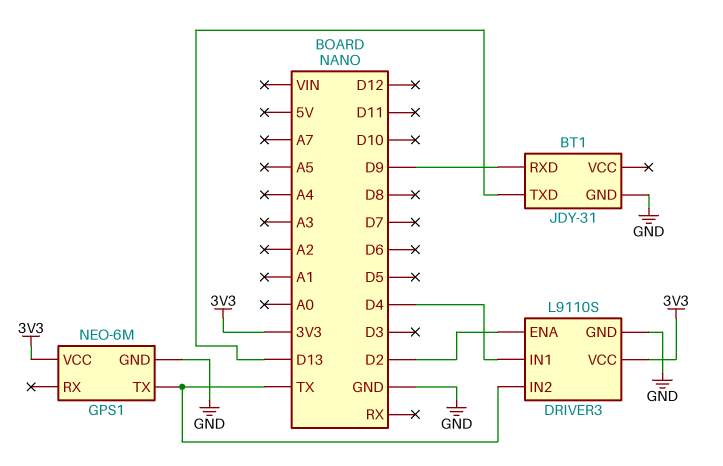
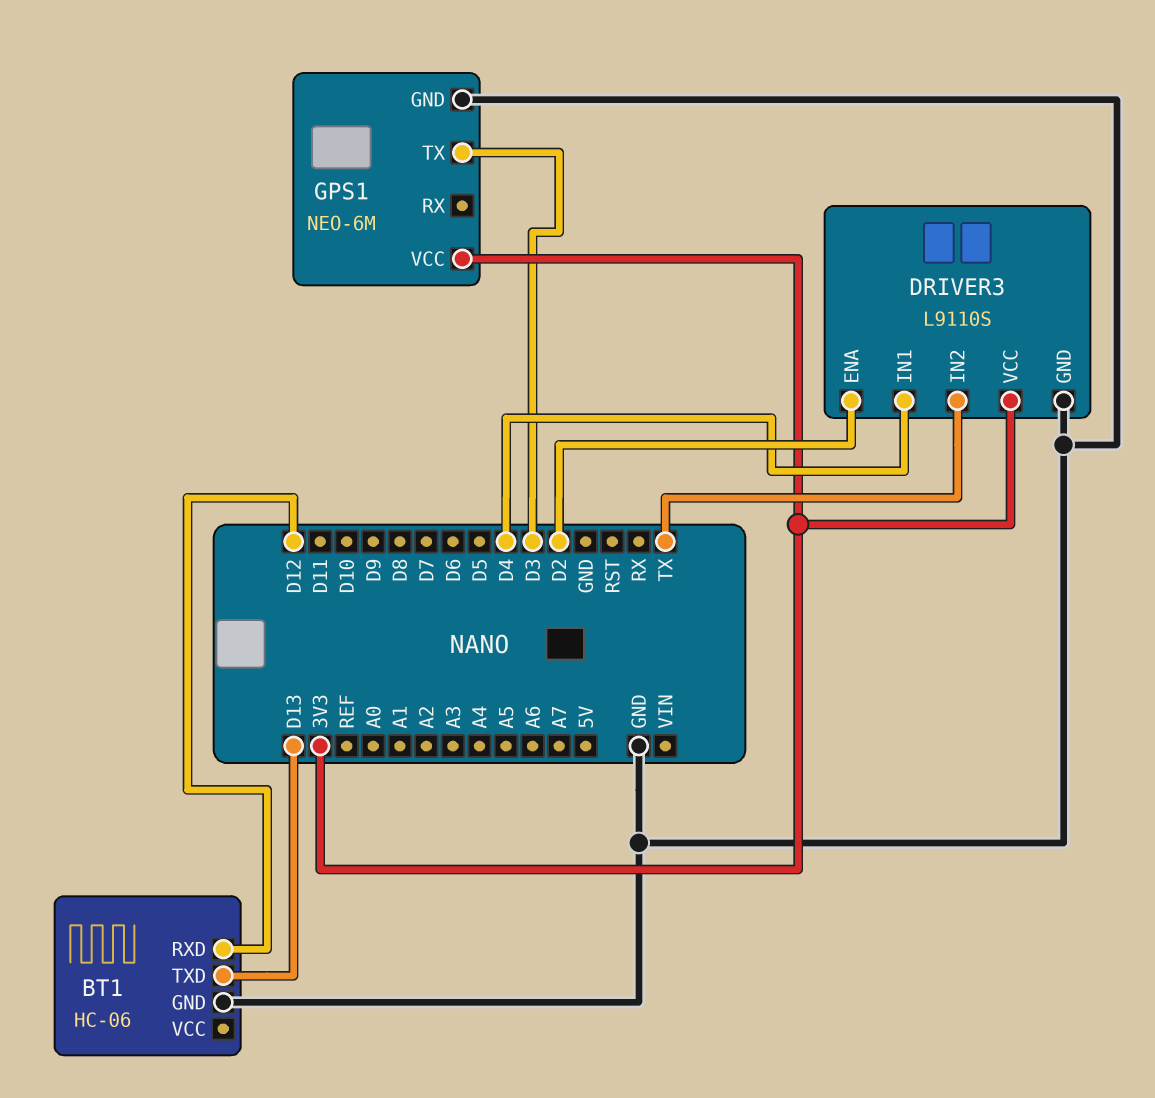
BT1: JDY-31 -> HC-06
BT1 pin RXD: D9 -> D12
GPS1 pin TX: TX -> D3

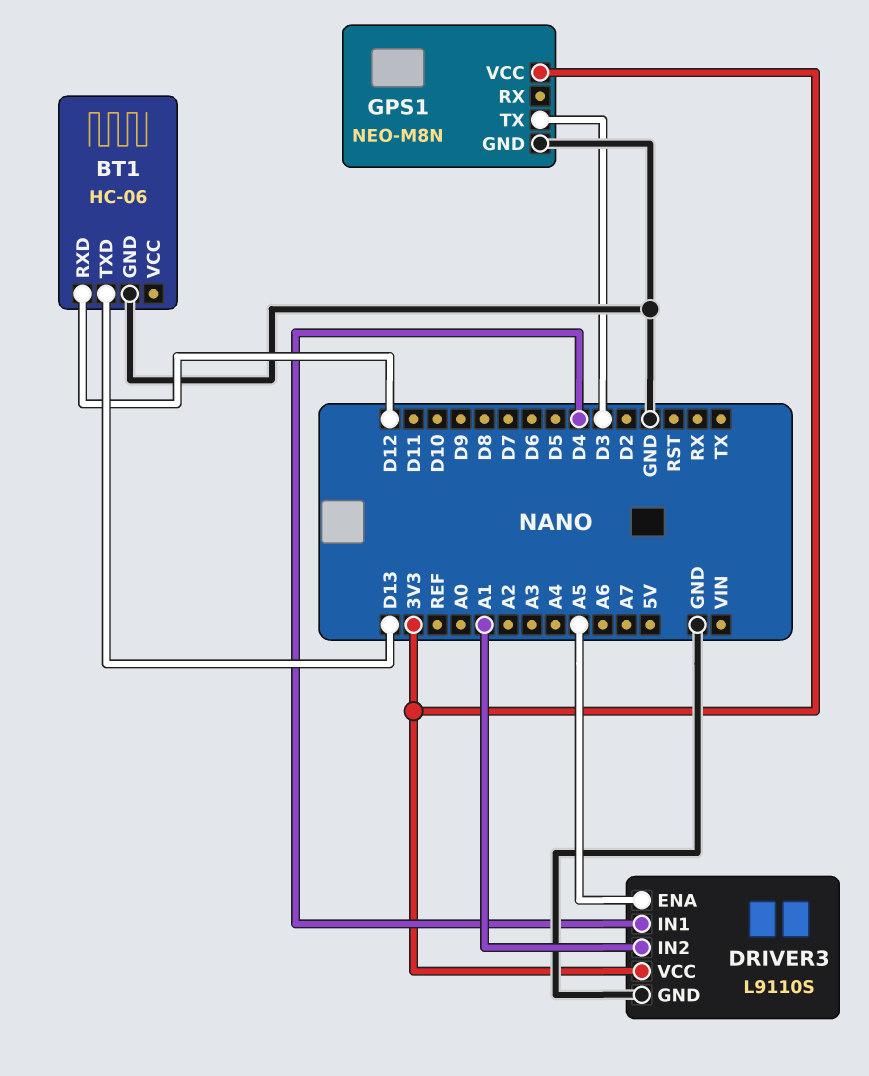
DRIVER3 pin ENA: D2 -> A5
DRIVER3 pin IN2: TX -> A1
GPS1: NEO-6M -> NEO-M8N

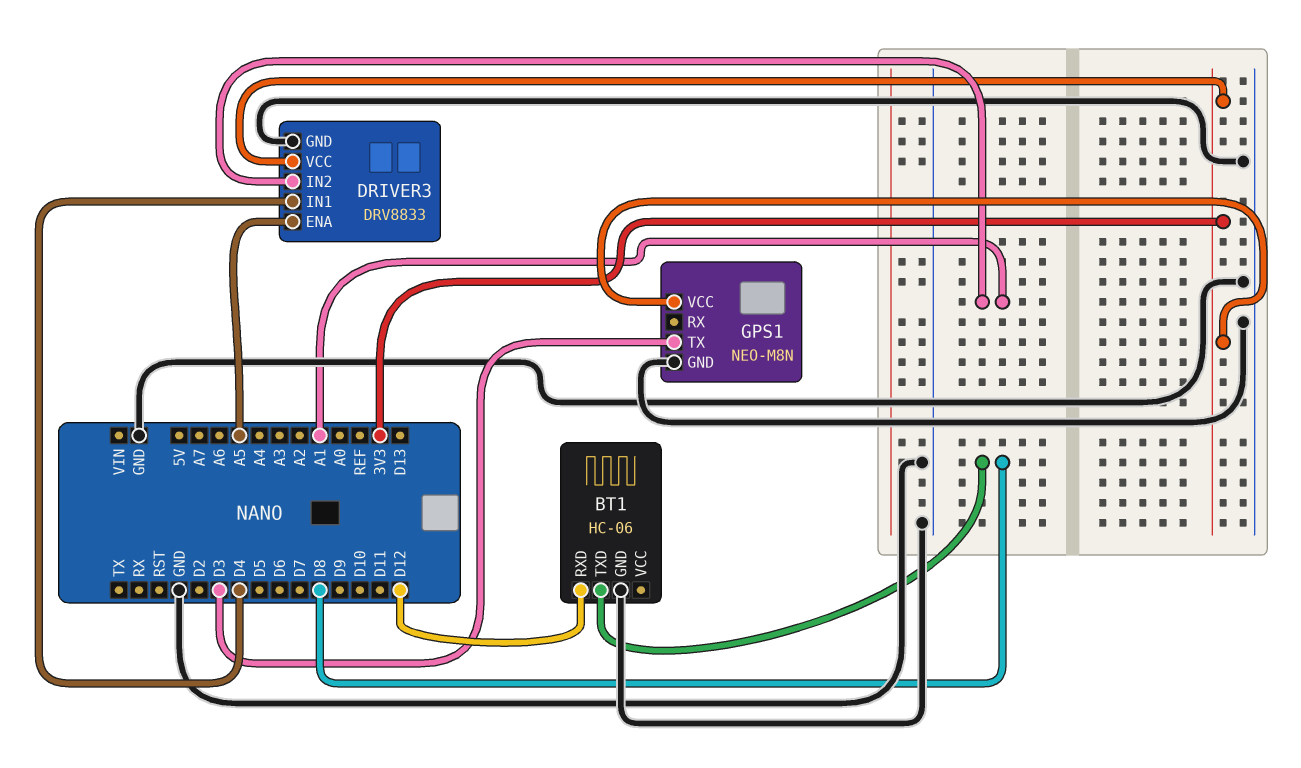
BT1 pin TXD: D13 -> D8
DRIVER3: L9110S -> DRV8833

